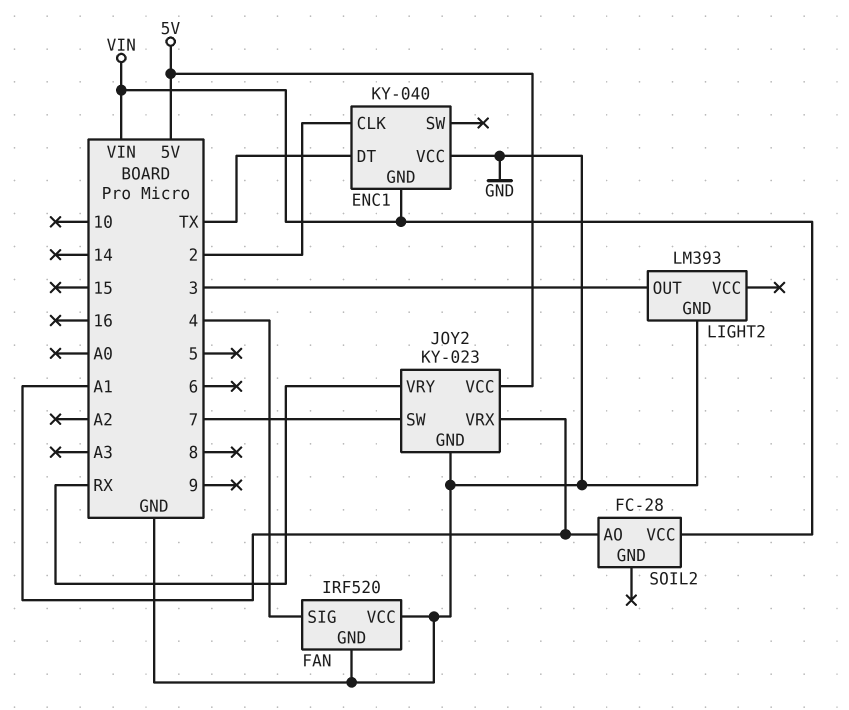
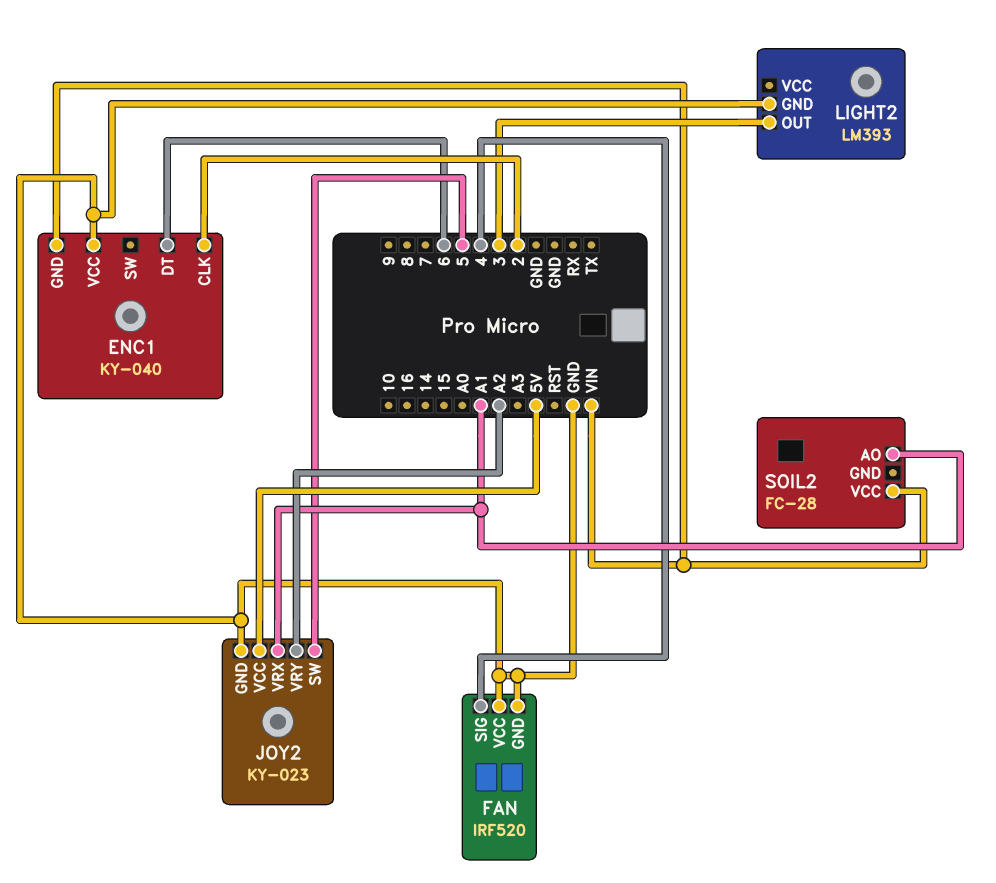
ENC1 pin DT: TX -> 6
JOY2 pin SW: 7 -> 5
JOY2 pin VRY: RX -> A2

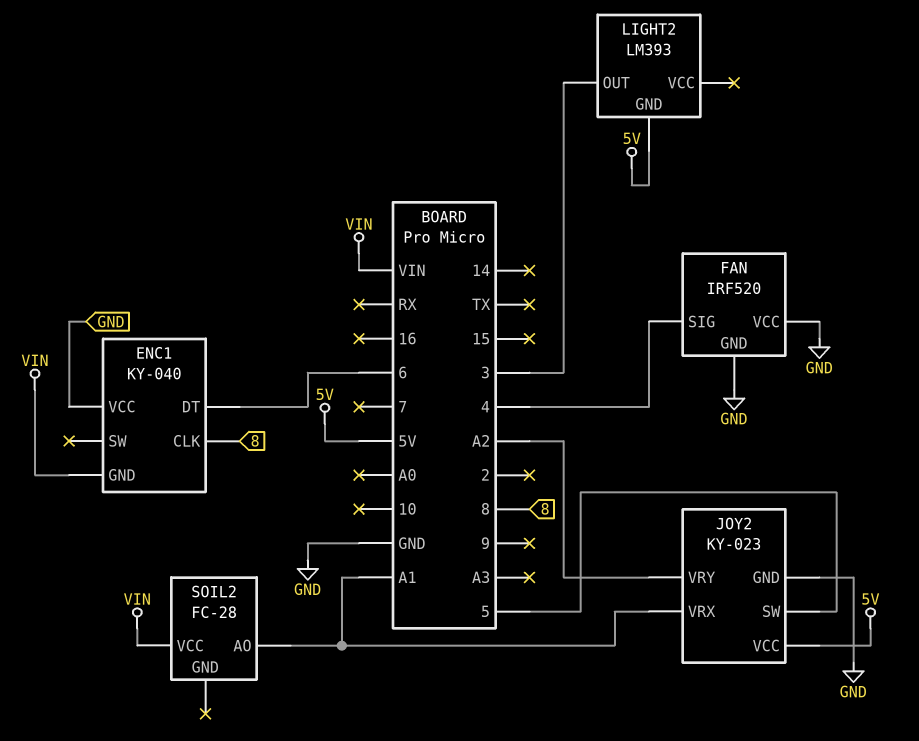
ENC1 pin CLK: 2 -> 8
LIGHT2 pin GND: GND -> 5V

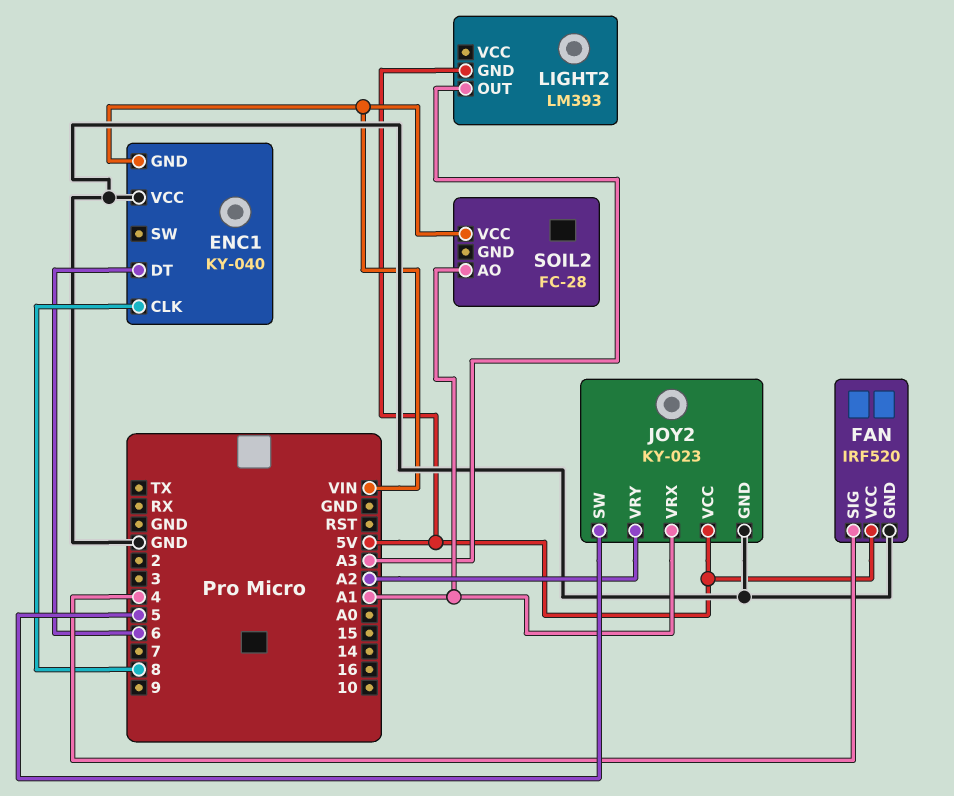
FAN pin VCC: GND -> 5V
LIGHT2 pin OUT: 3 -> A3

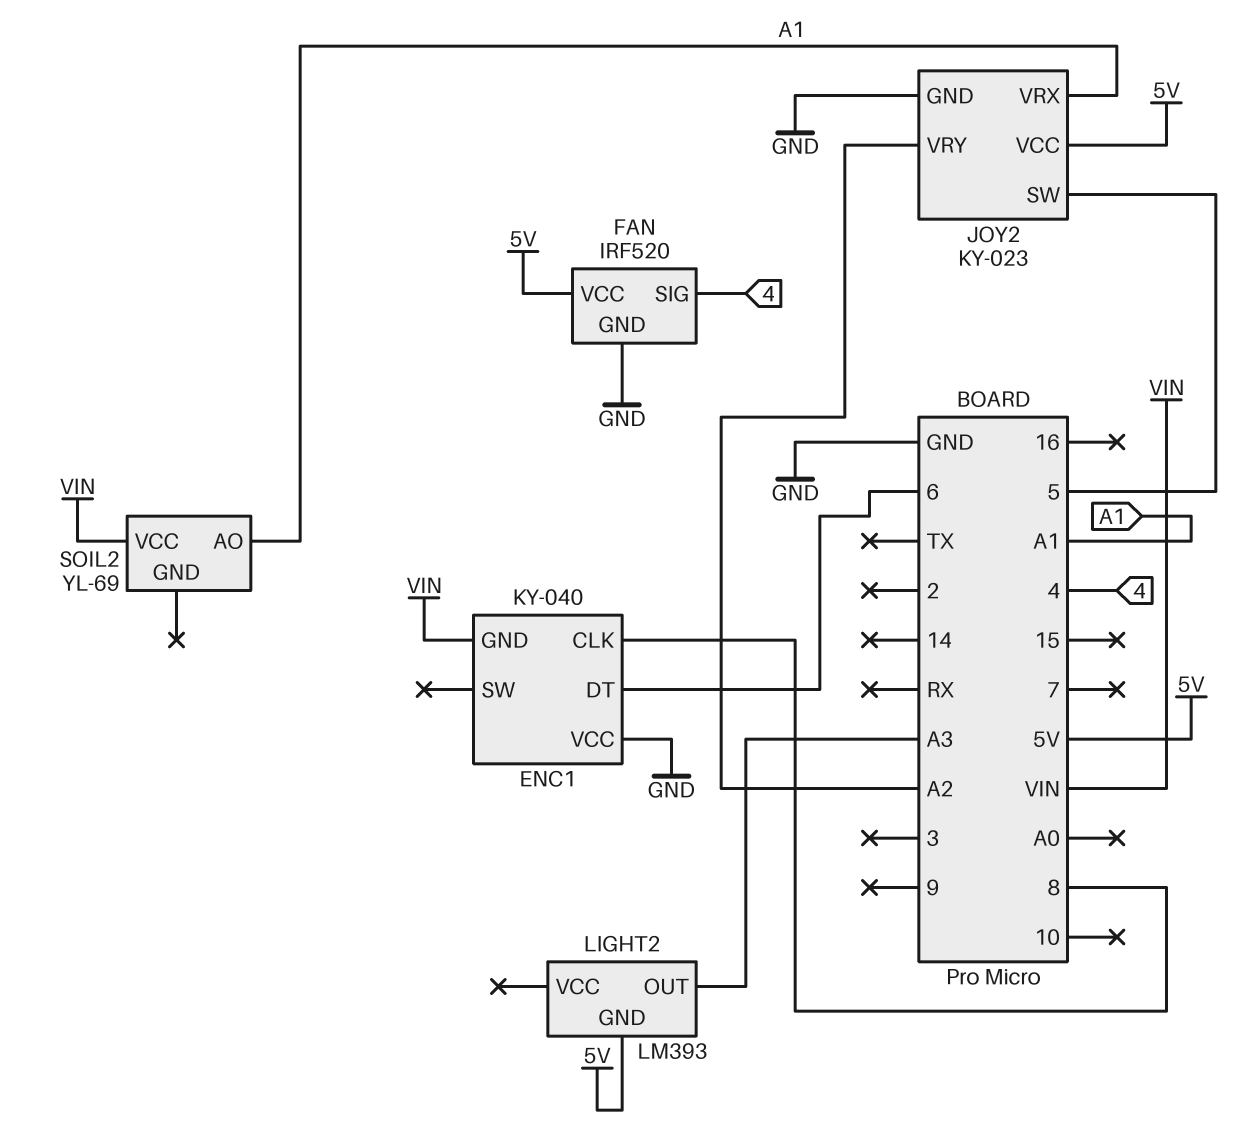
SOIL2: FC-28 -> YL-69

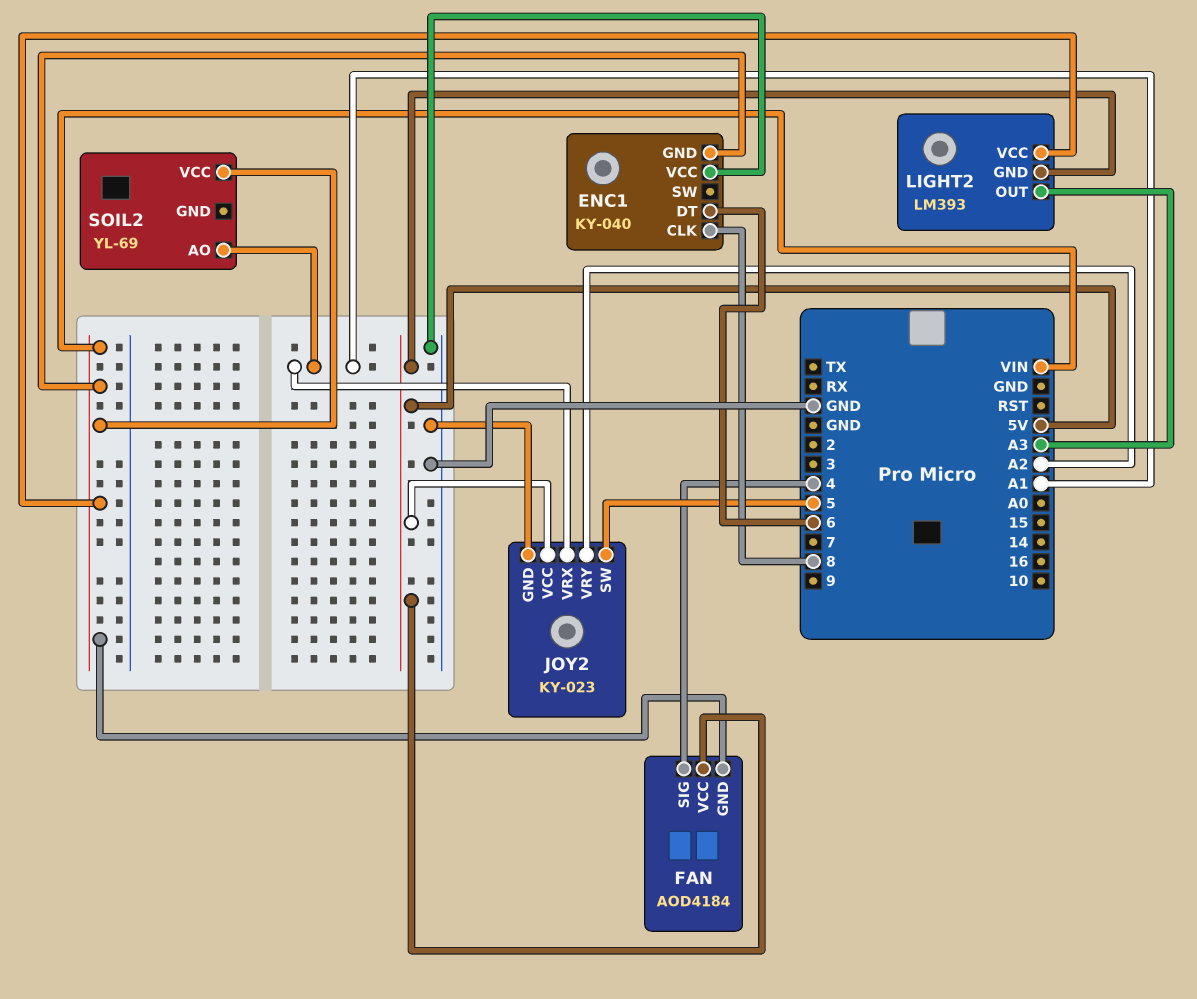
FAN: IRF520 -> AOD4184
FAN pin GND: GND -> VIN
LIGHT2 pin VCC: none -> VIN

